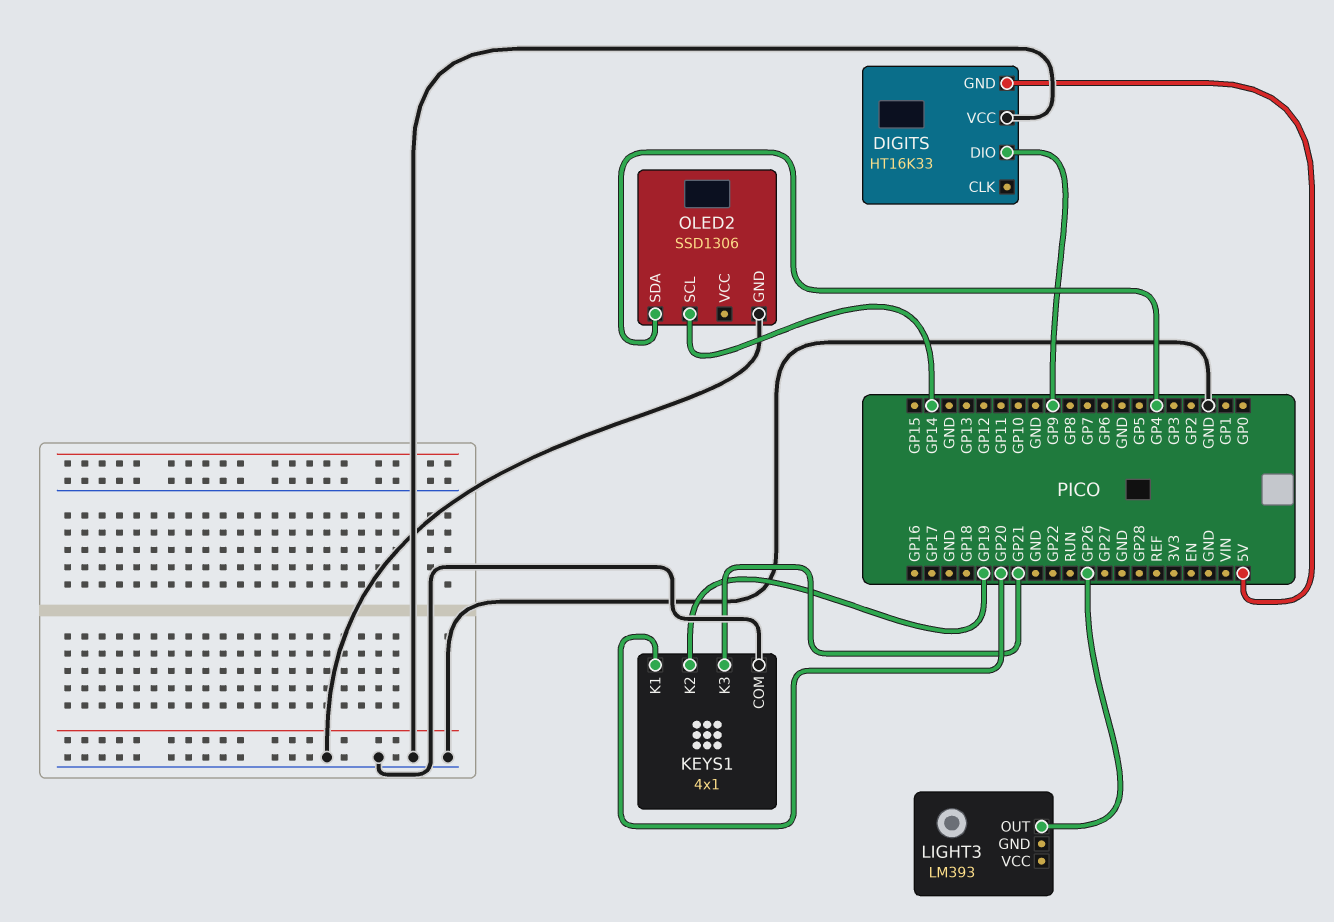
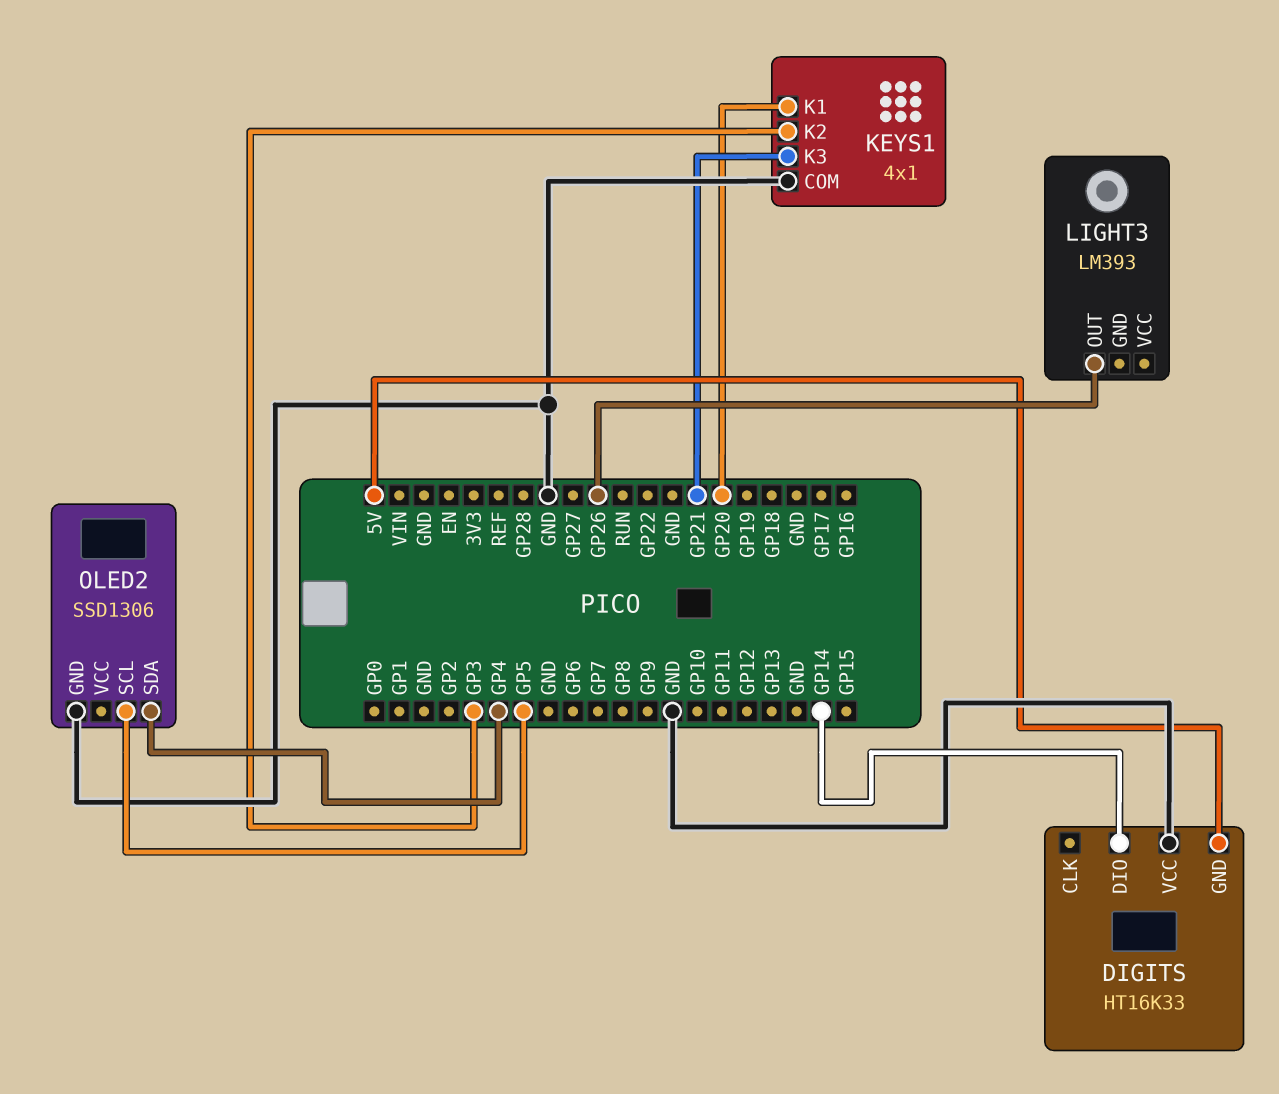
DIGITS pin DIO: GP9 -> GP14
KEYS1 pin K2: GP19 -> GP3
OLED2 pin SCL: GP14 -> GP5

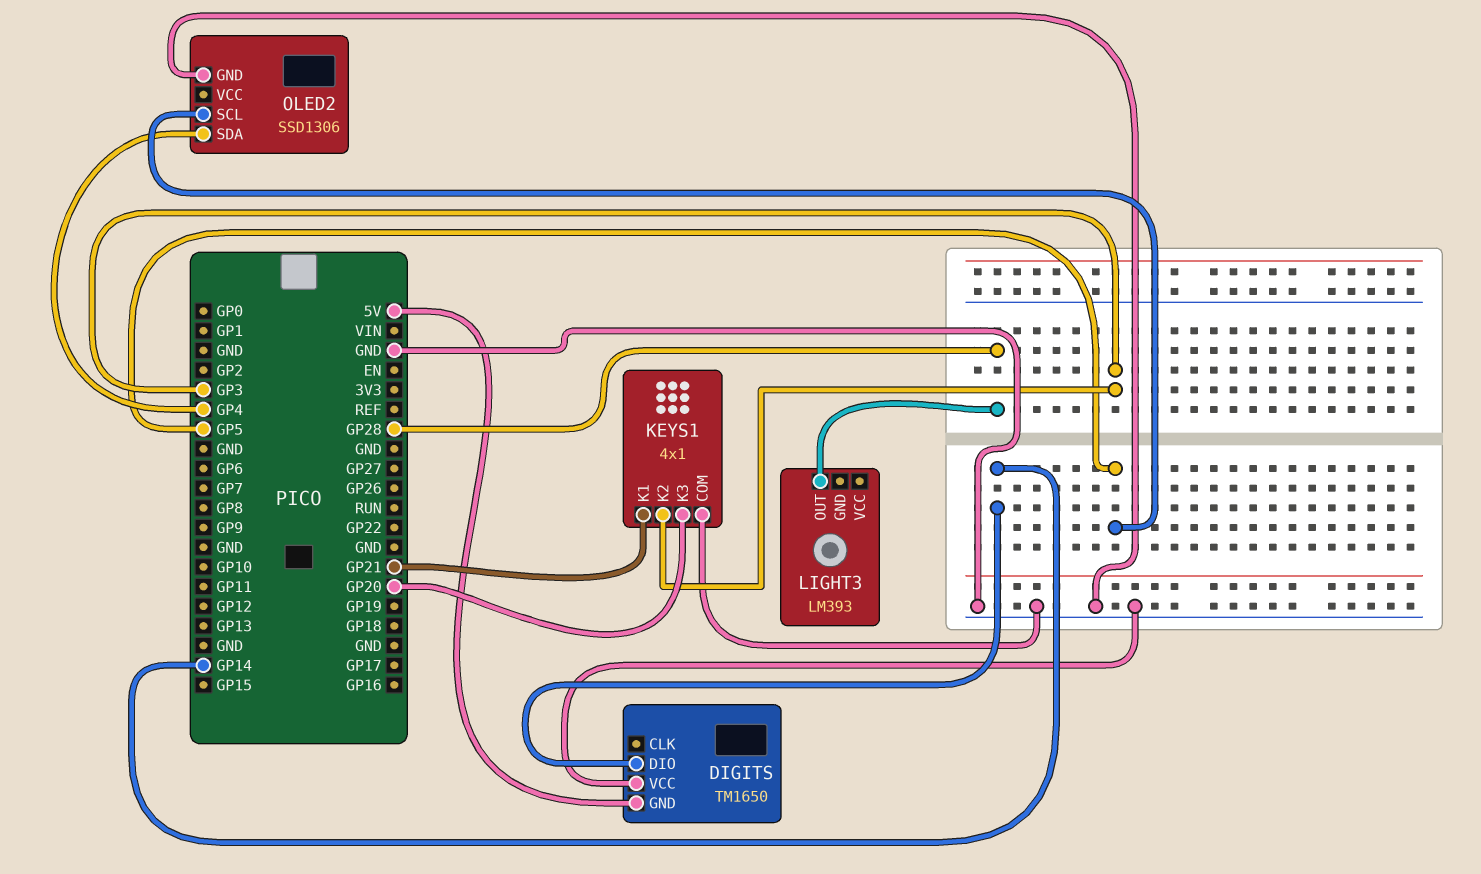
DIGITS: HT16K33 -> TM1650
KEYS1 pin K1: GP20 -> GP21
KEYS1 pin K3: GP21 -> GP20
LIGHT3 pin OUT: GP26 -> GP28

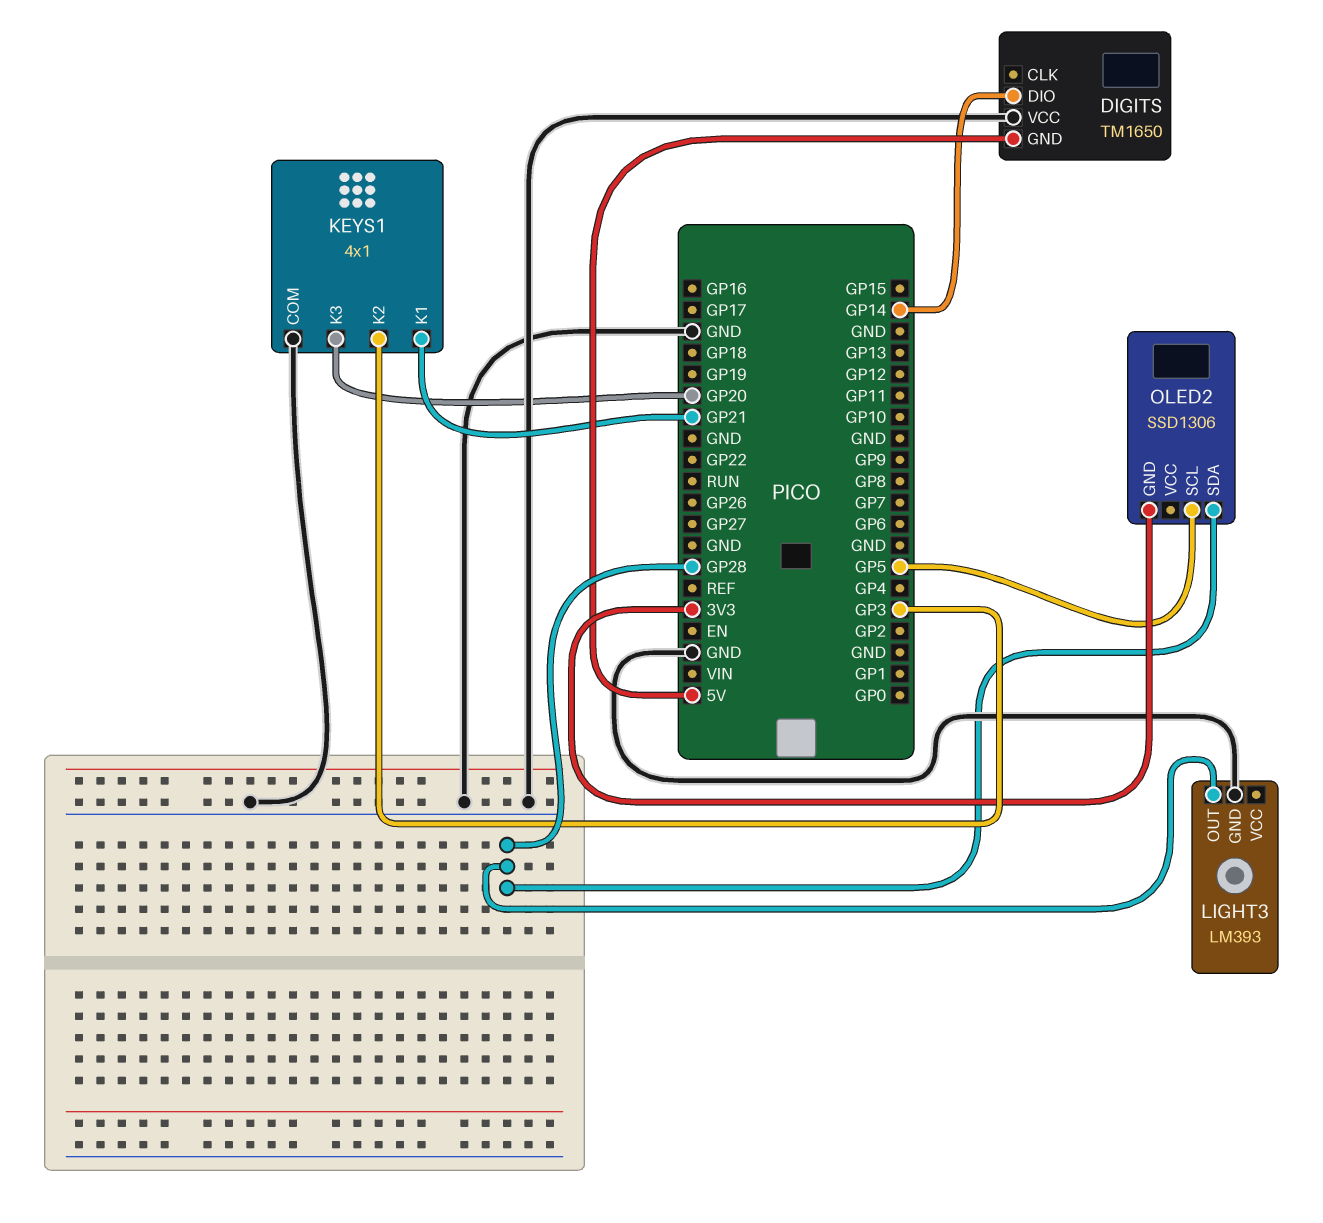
LIGHT3 pin GND: none -> GND
OLED2 pin GND: GND -> 3V3
OLED2 pin SDA: GP4 -> GP28

